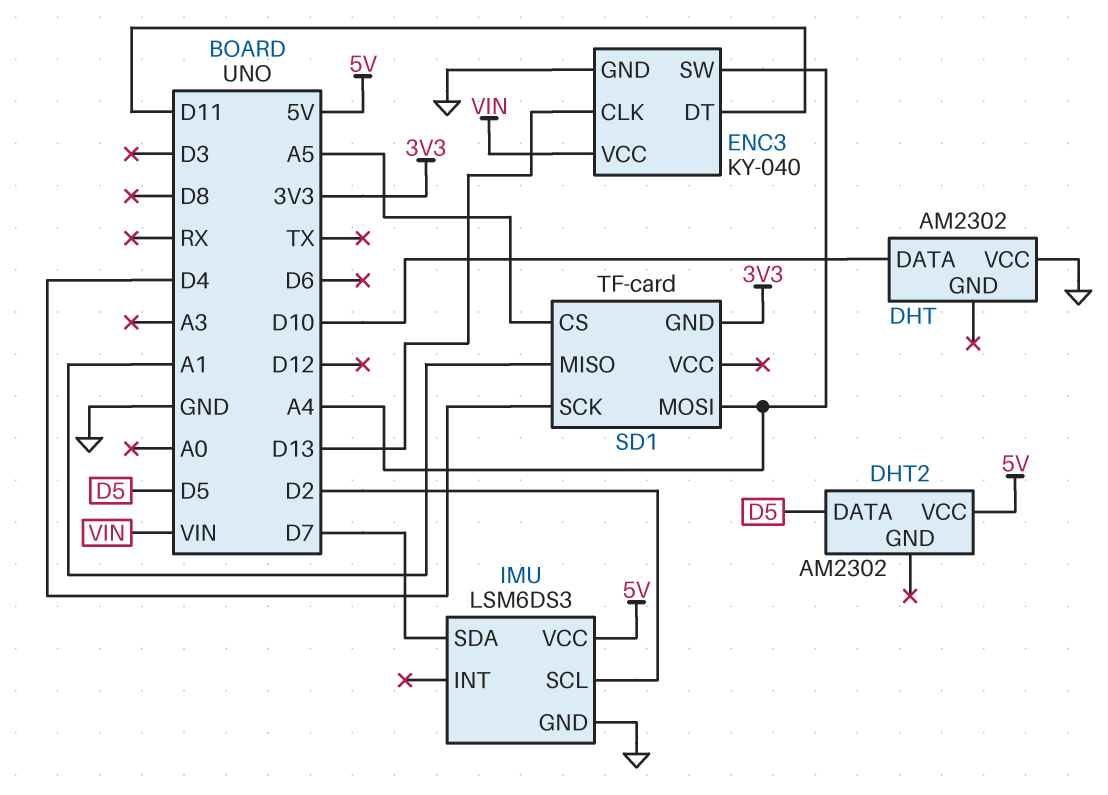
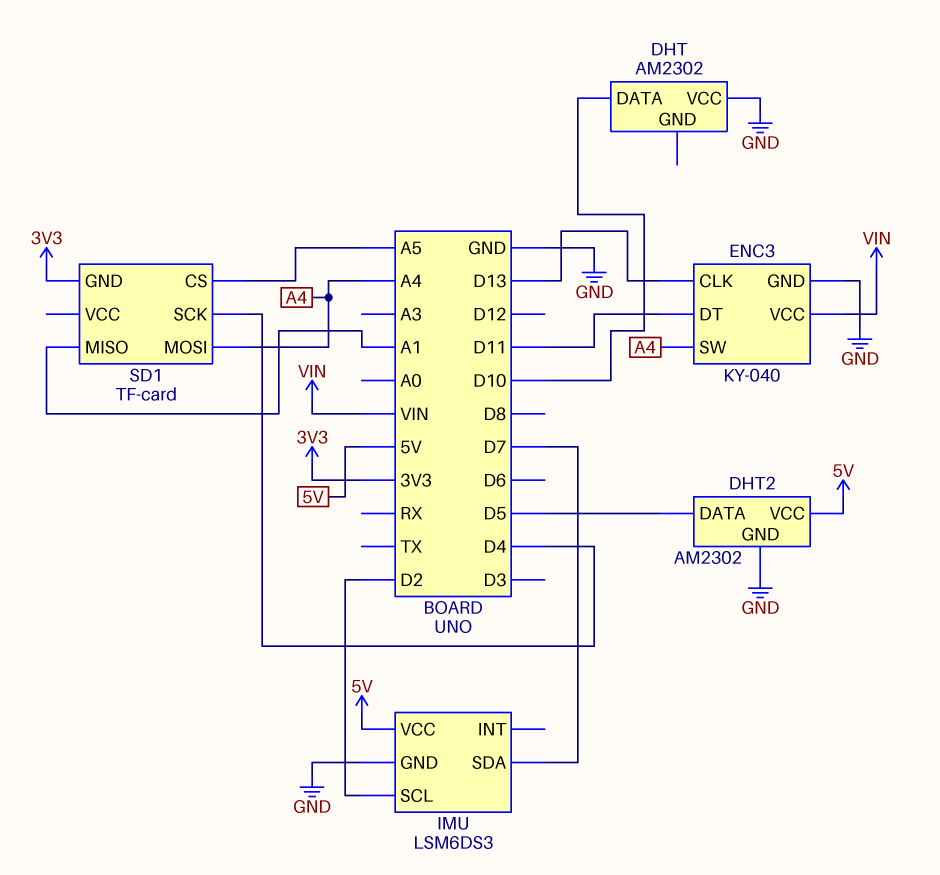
DHT2 pin GND: none -> GND

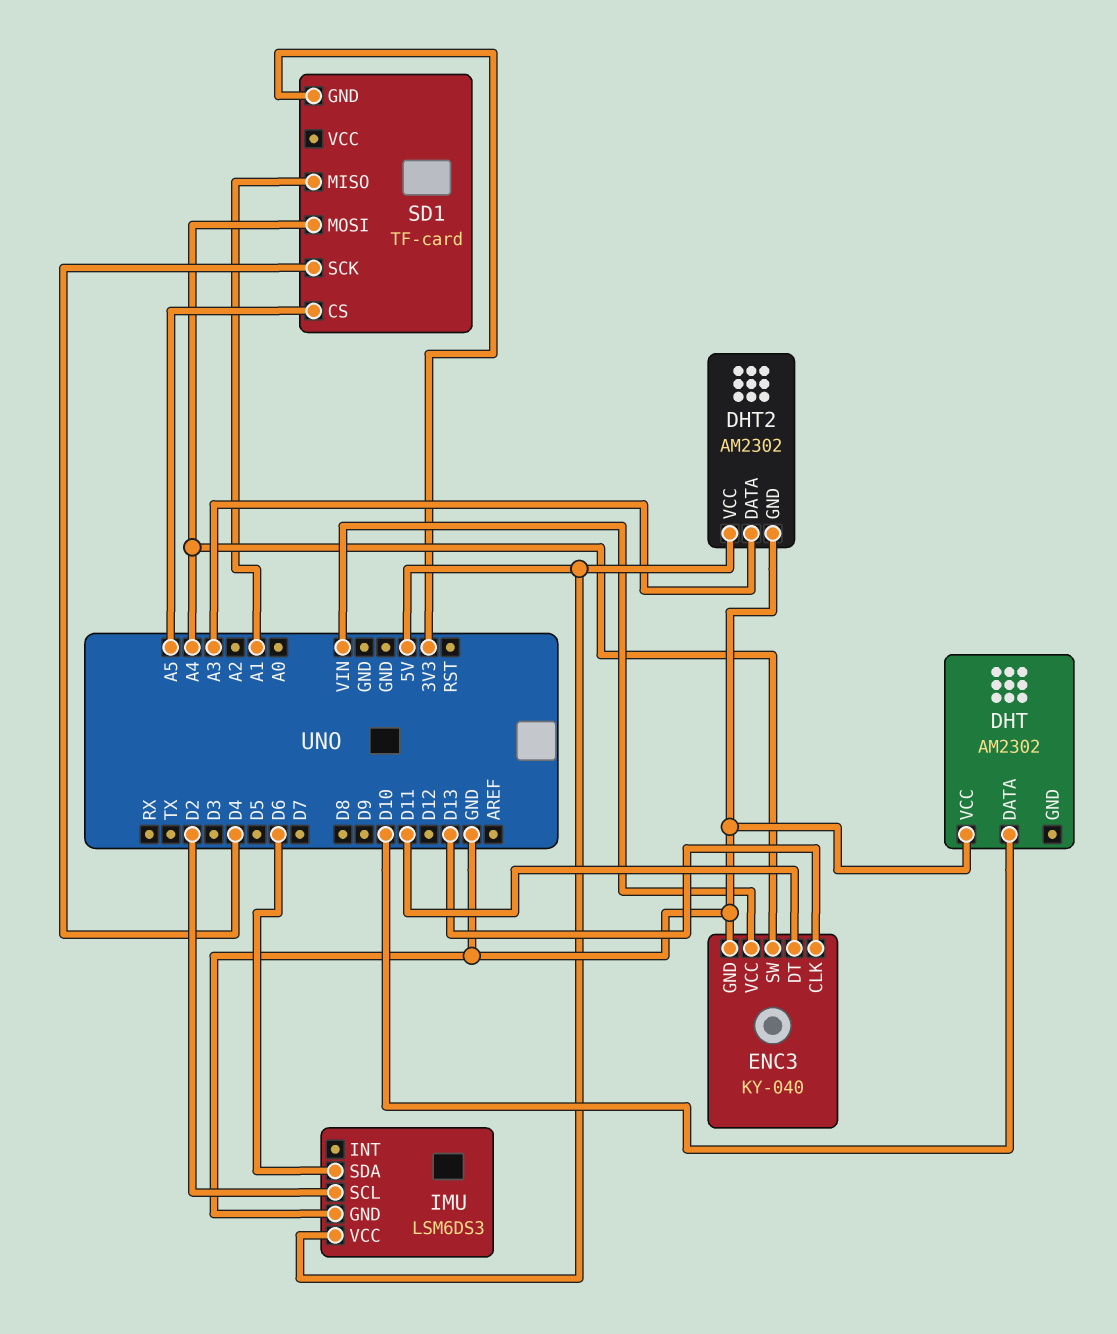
DHT2 pin DATA: D5 -> A3
IMU pin SDA: D7 -> D6

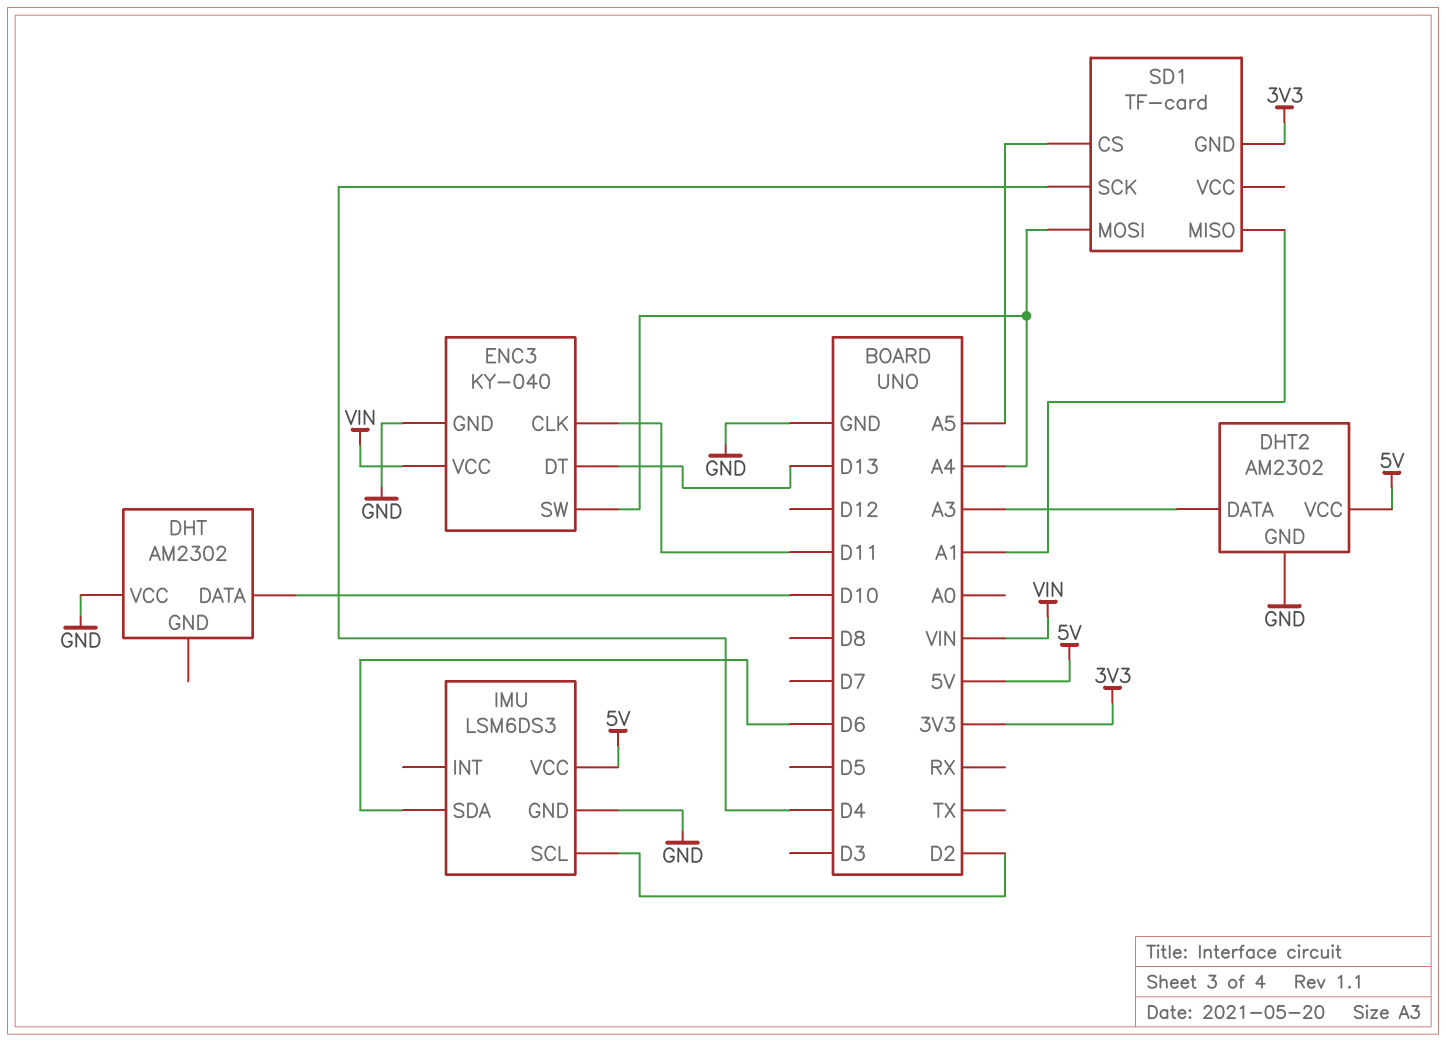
ENC3 pin CLK: D13 -> D11
ENC3 pin DT: D11 -> D13

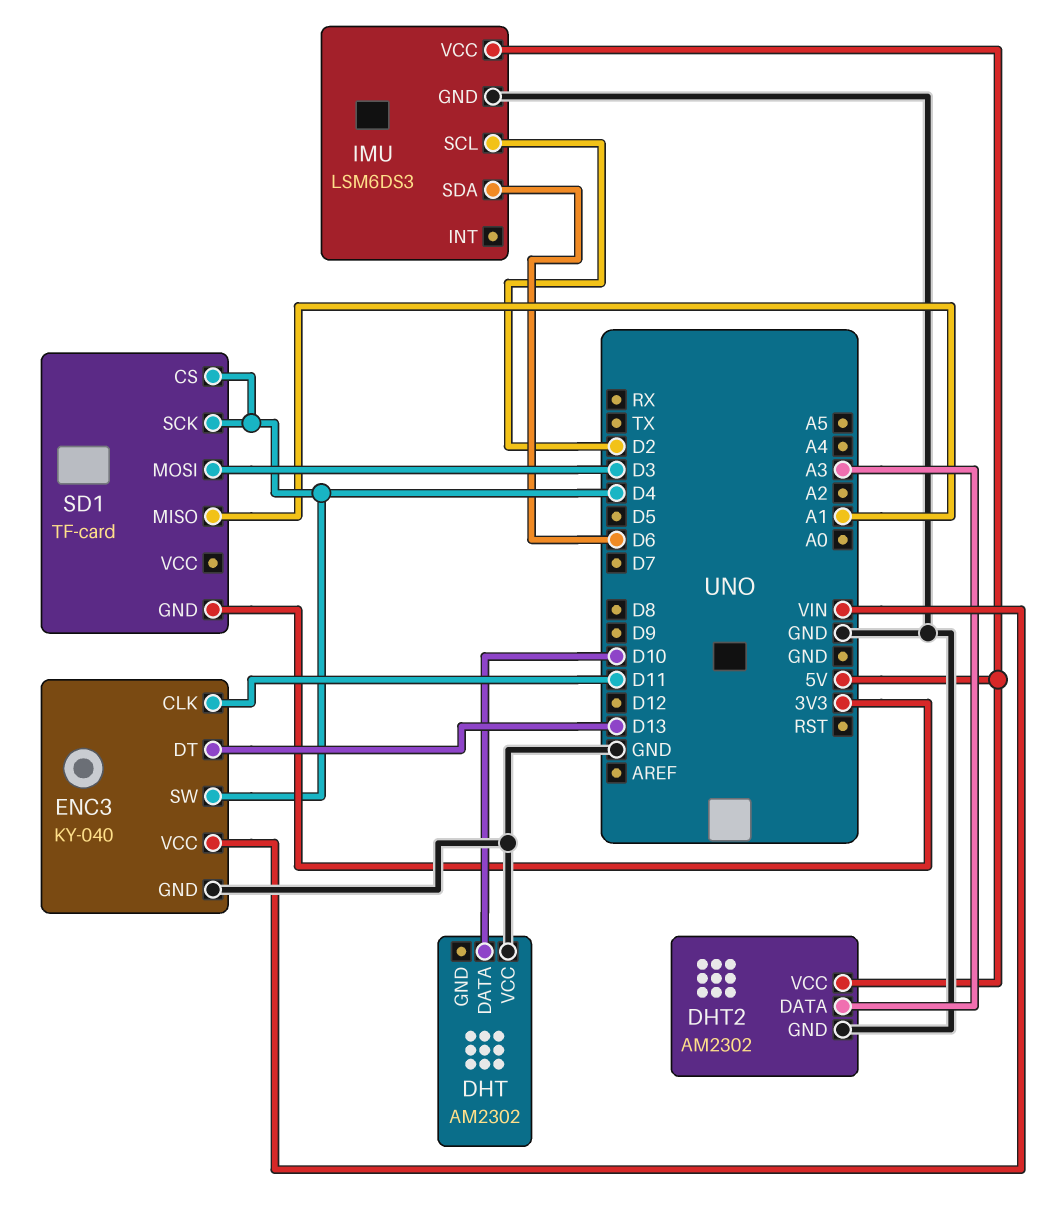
ENC3 pin SW: A4 -> D4
SD1 pin CS: A5 -> D4
SD1 pin MOSI: A4 -> D3

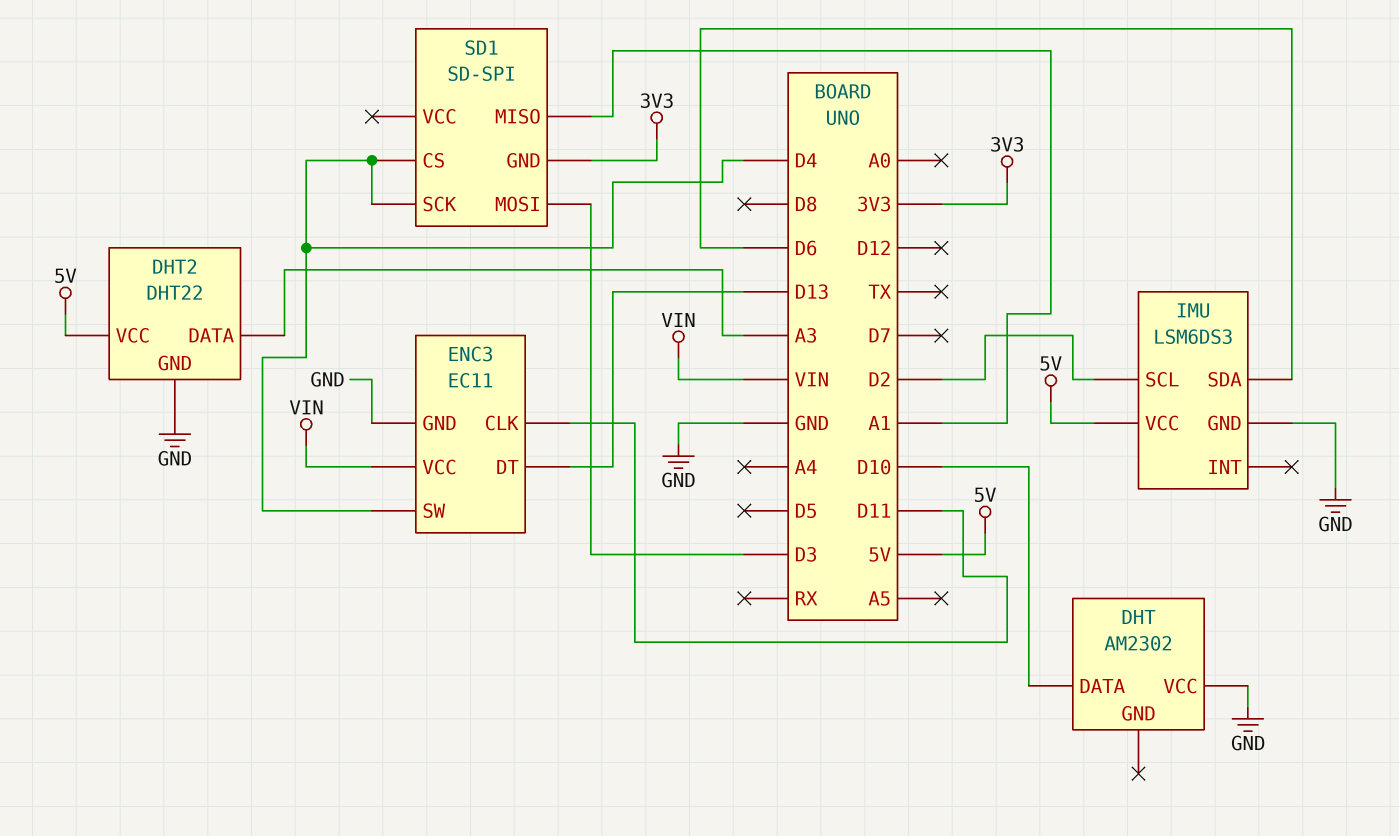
DHT2: AM2302 -> DHT22
ENC3: KY-040 -> EC11
SD1: TF-card -> SD-SPI

